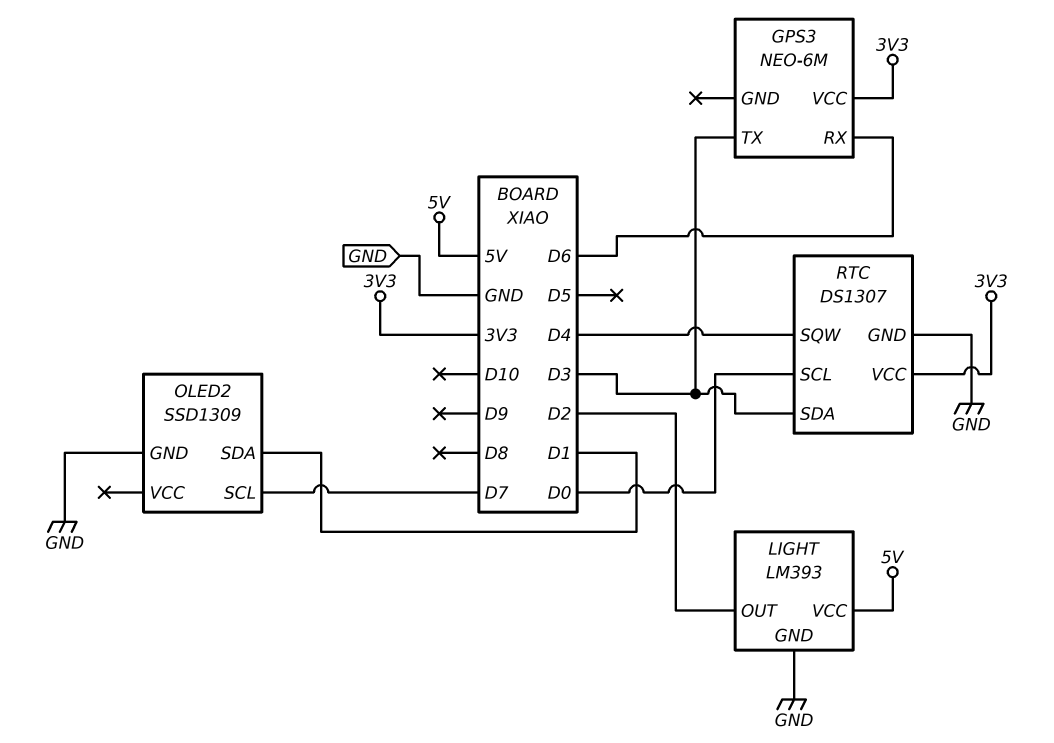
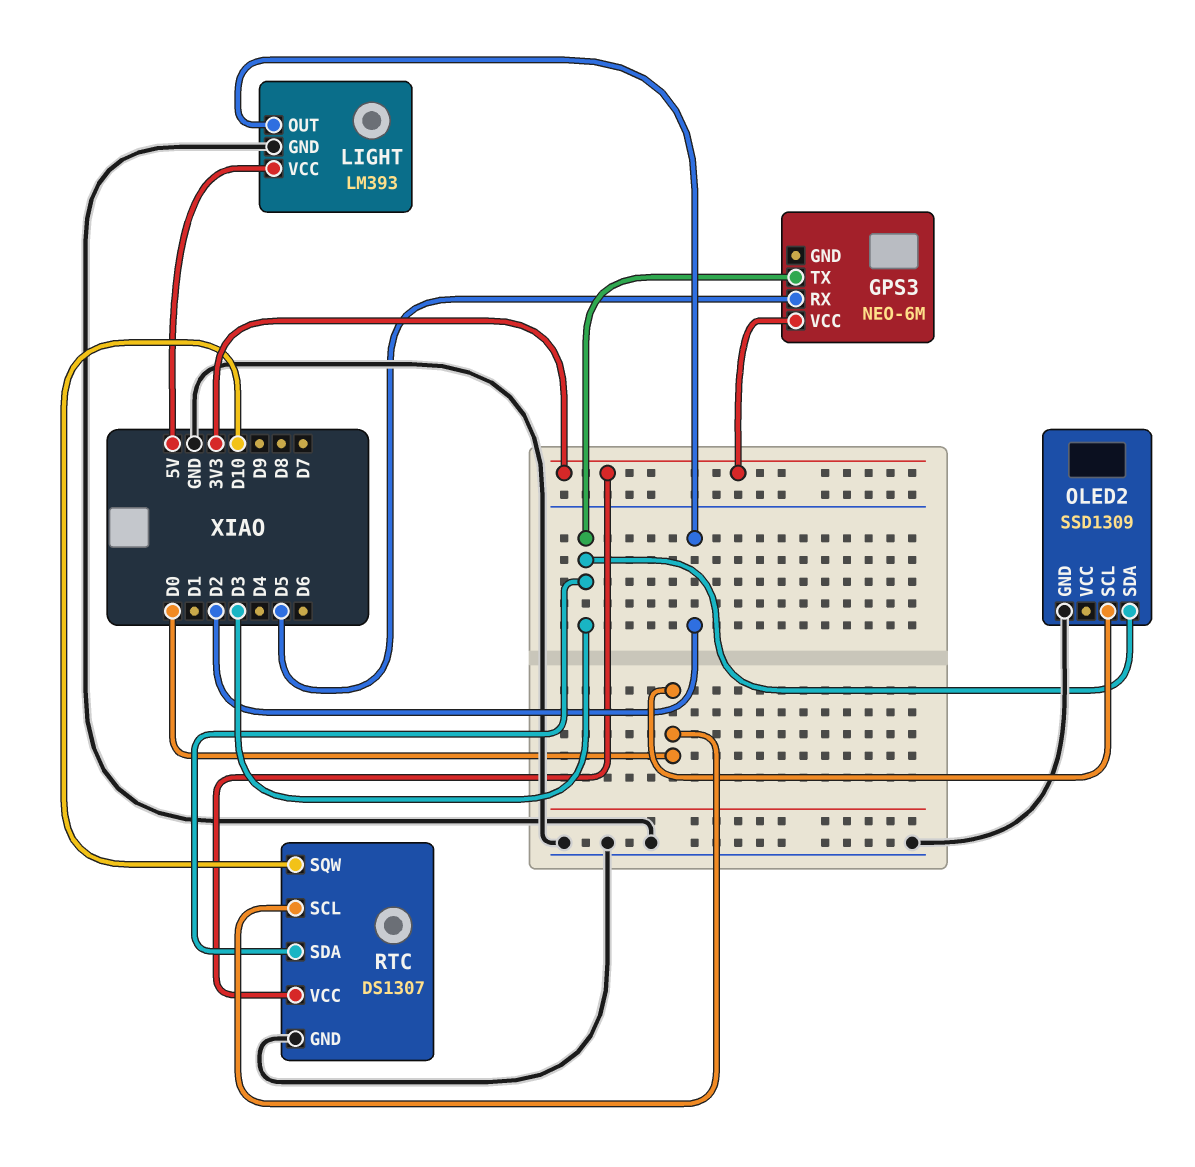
GPS3 pin RX: D6 -> D5
OLED2 pin SCL: D7 -> D0
OLED2 pin SDA: D1 -> D3
RTC pin SQW: D4 -> D10

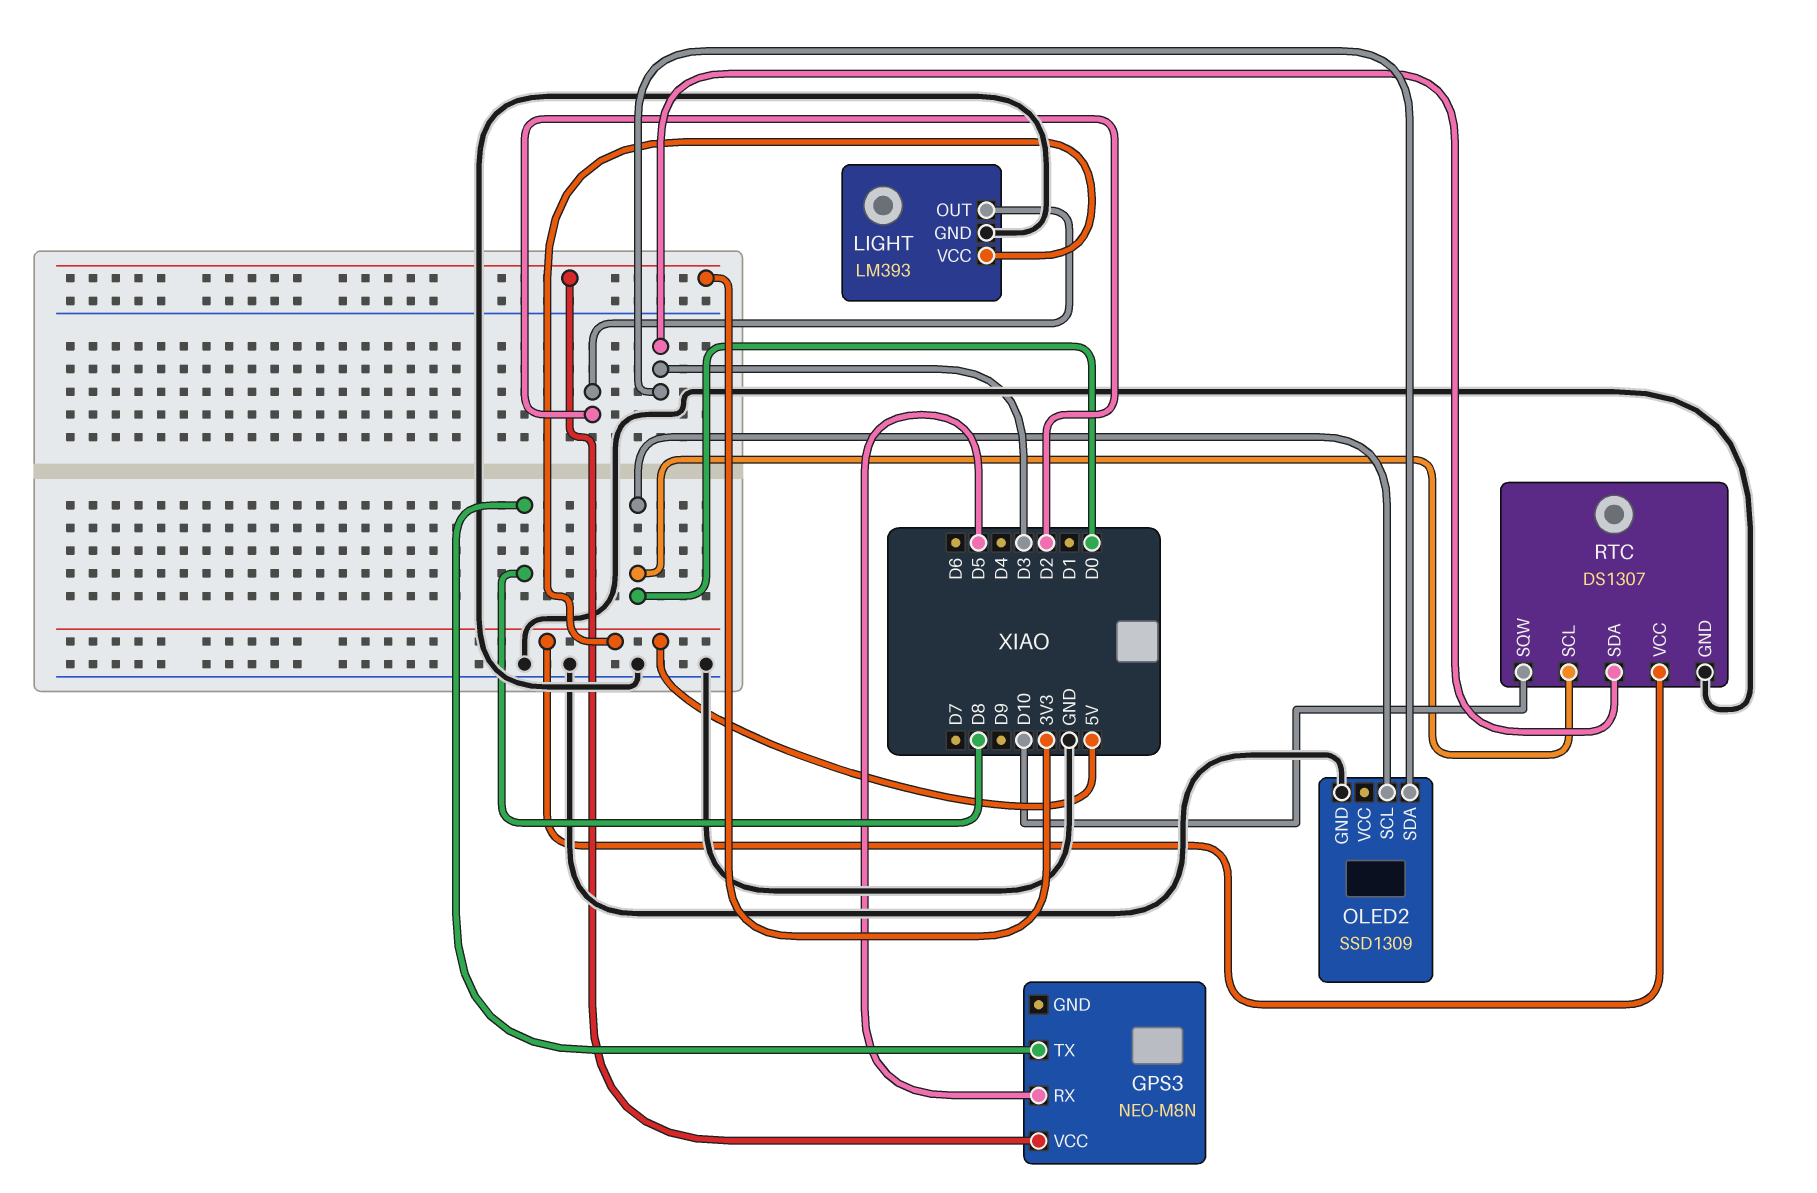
GPS3: NEO-6M -> NEO-M8N
GPS3 pin TX: D3 -> D8
RTC pin VCC: 3V3 -> 5V

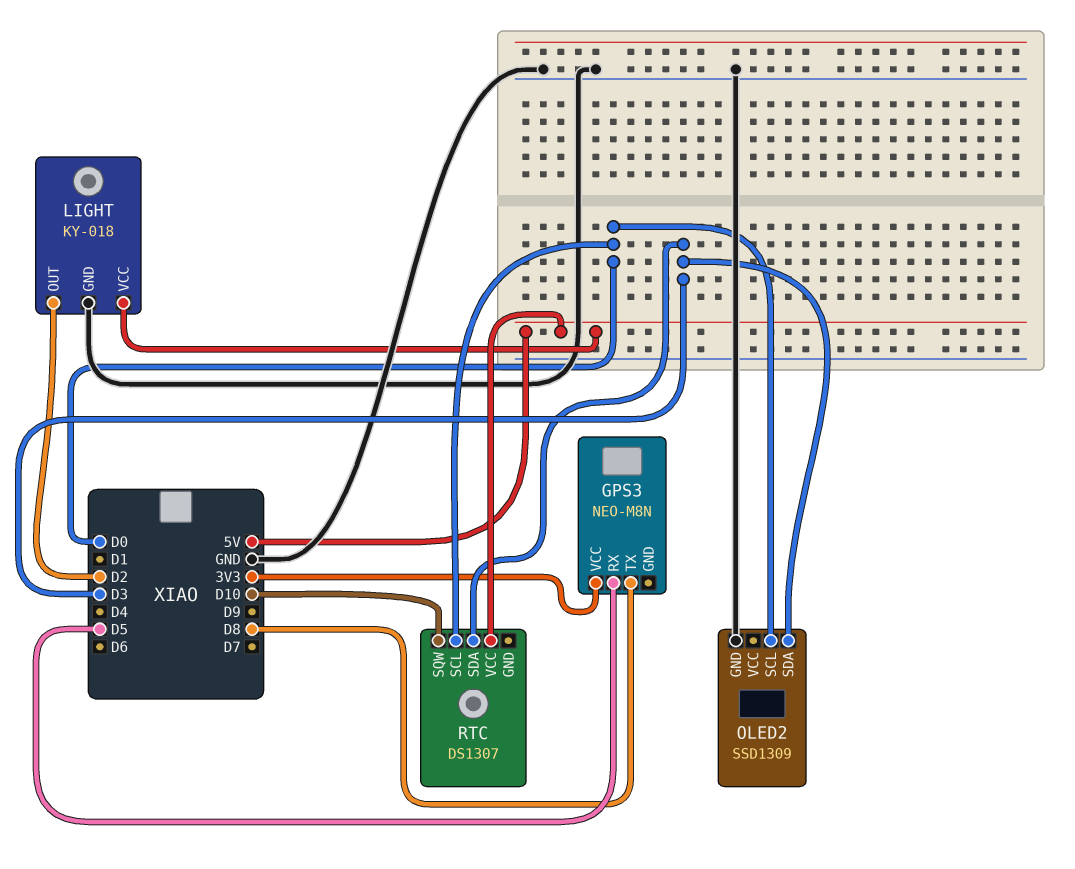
LIGHT: LM393 -> KY-018
RTC pin GND: GND -> none

